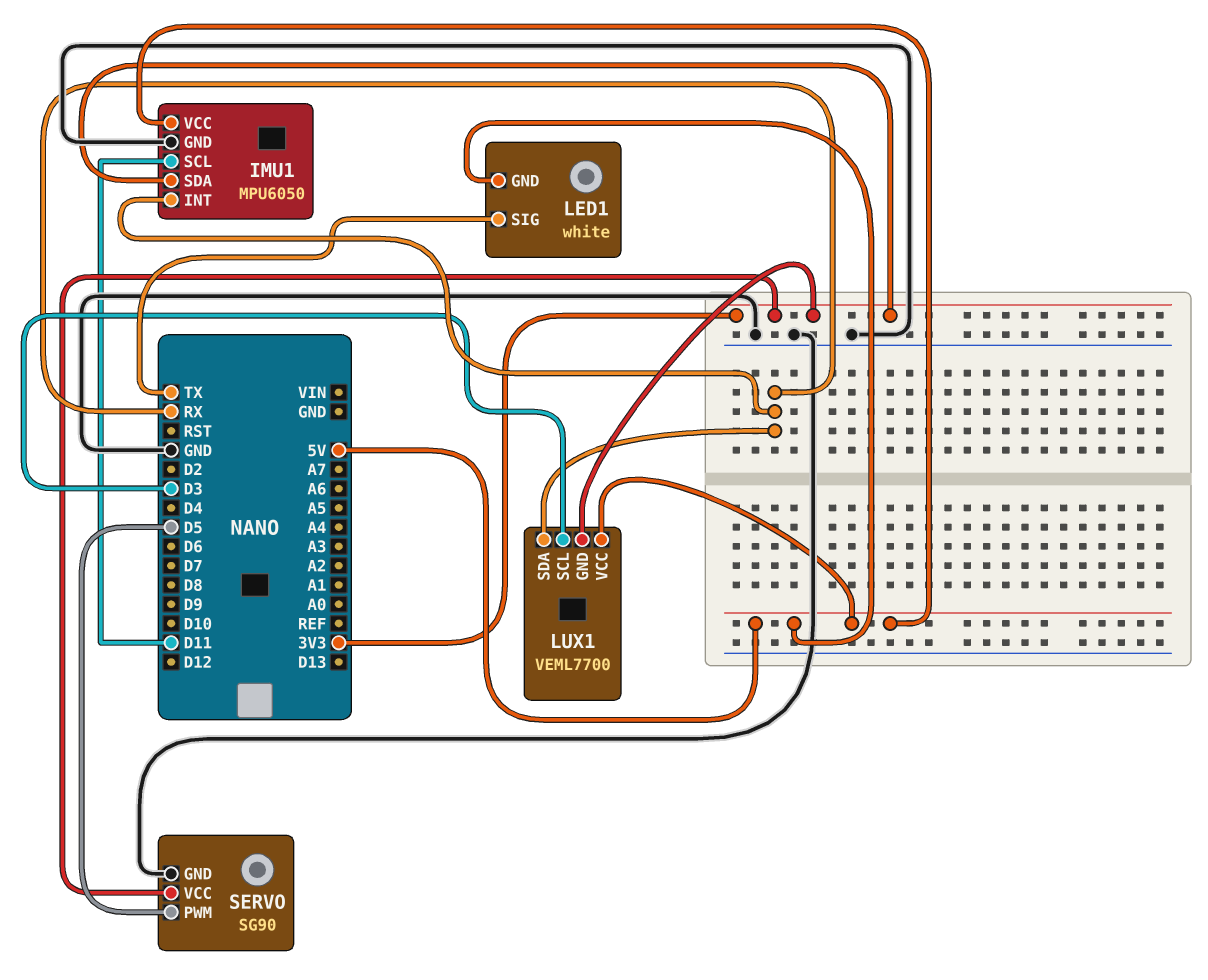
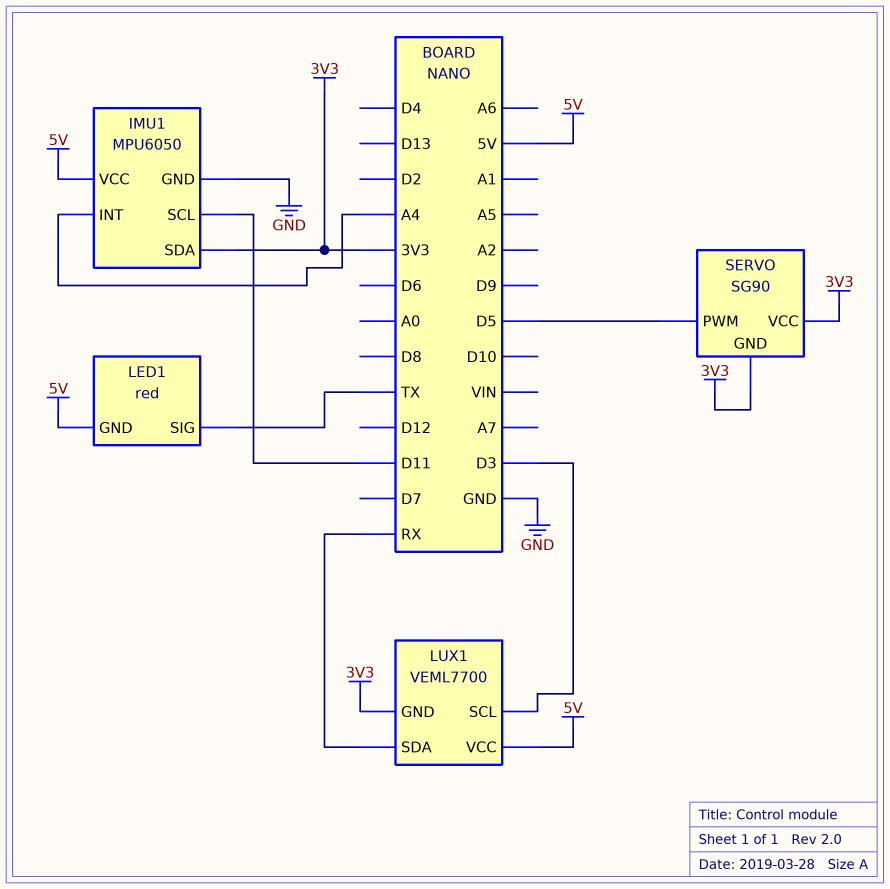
IMU1 pin INT: RX -> A4
LED1: white -> red
SERVO pin GND: GND -> 3V3

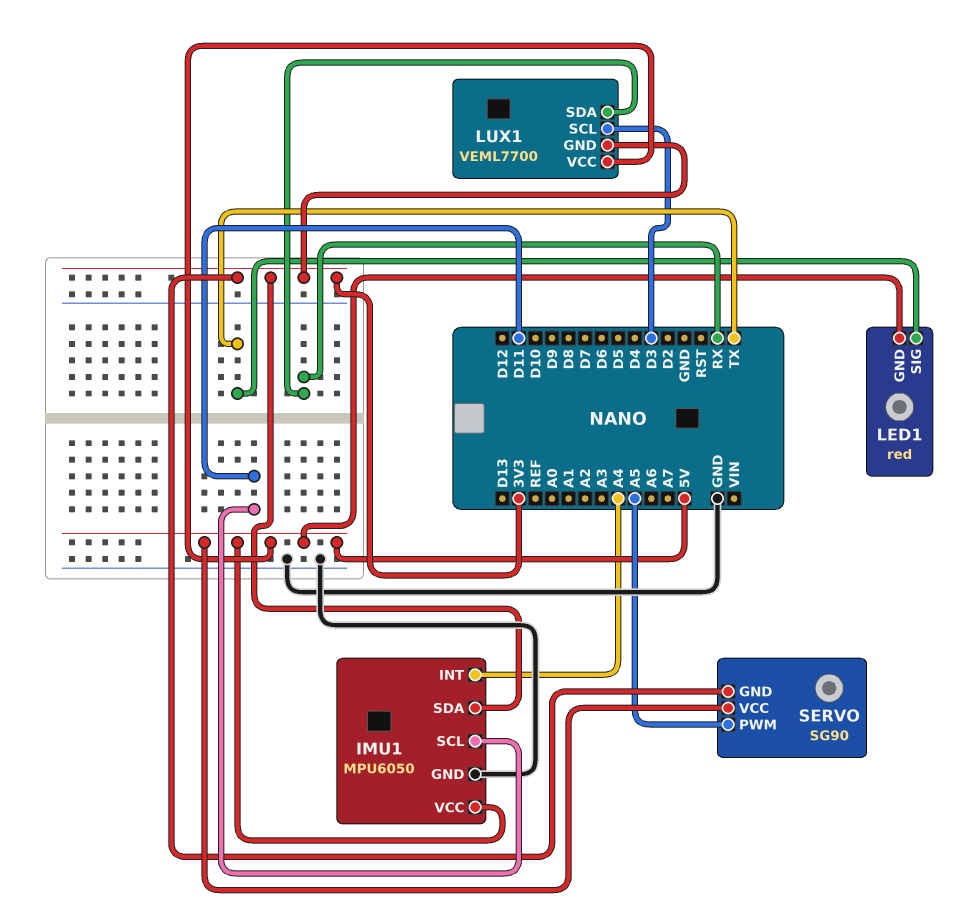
SERVO pin PWM: D5 -> A5
SERVO pin VCC: 3V3 -> 5V

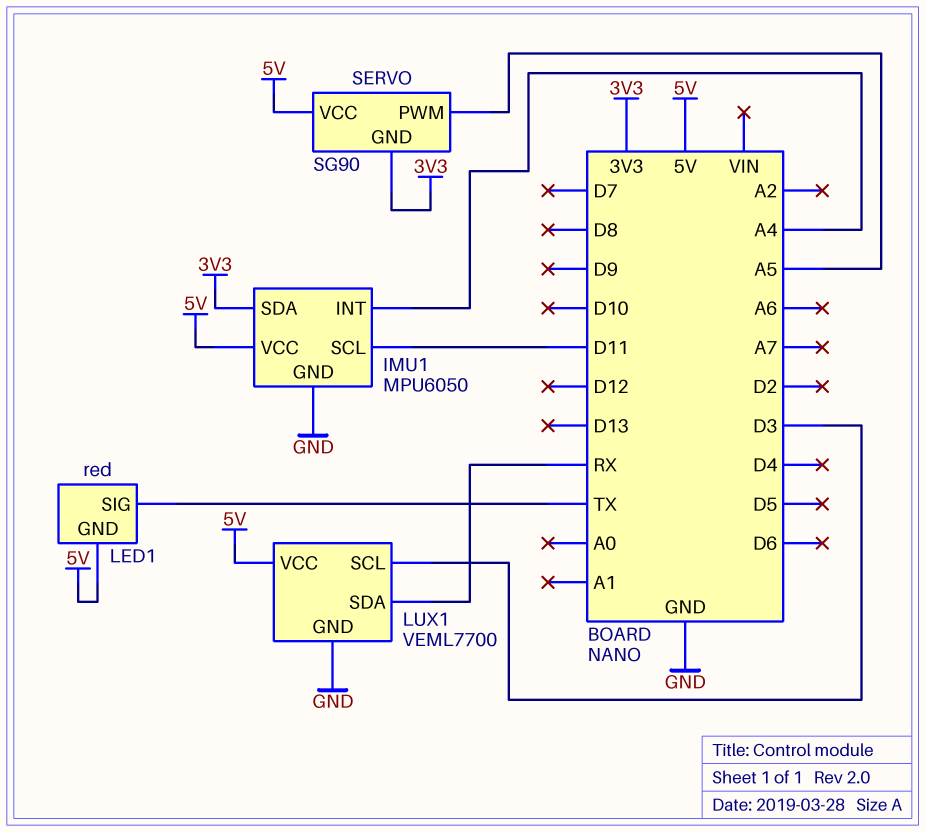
LUX1 pin GND: 3V3 -> GND

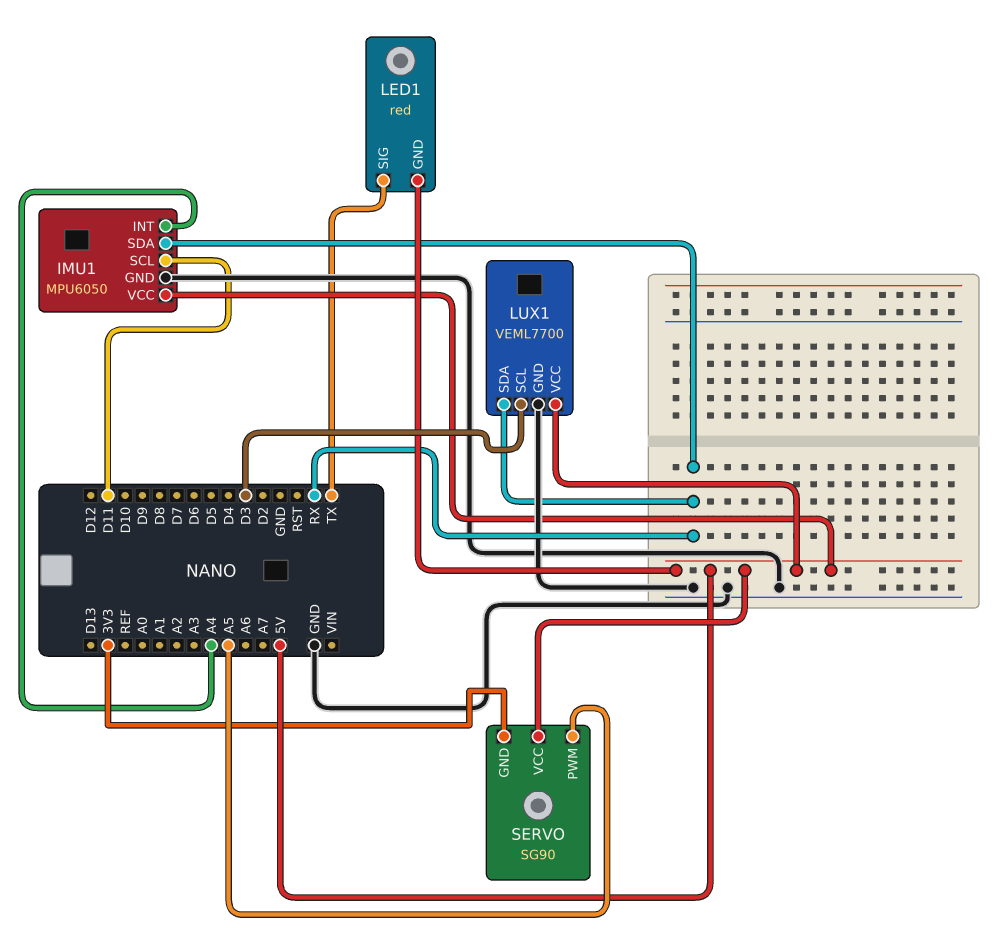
IMU1 pin SDA: 3V3 -> RX

